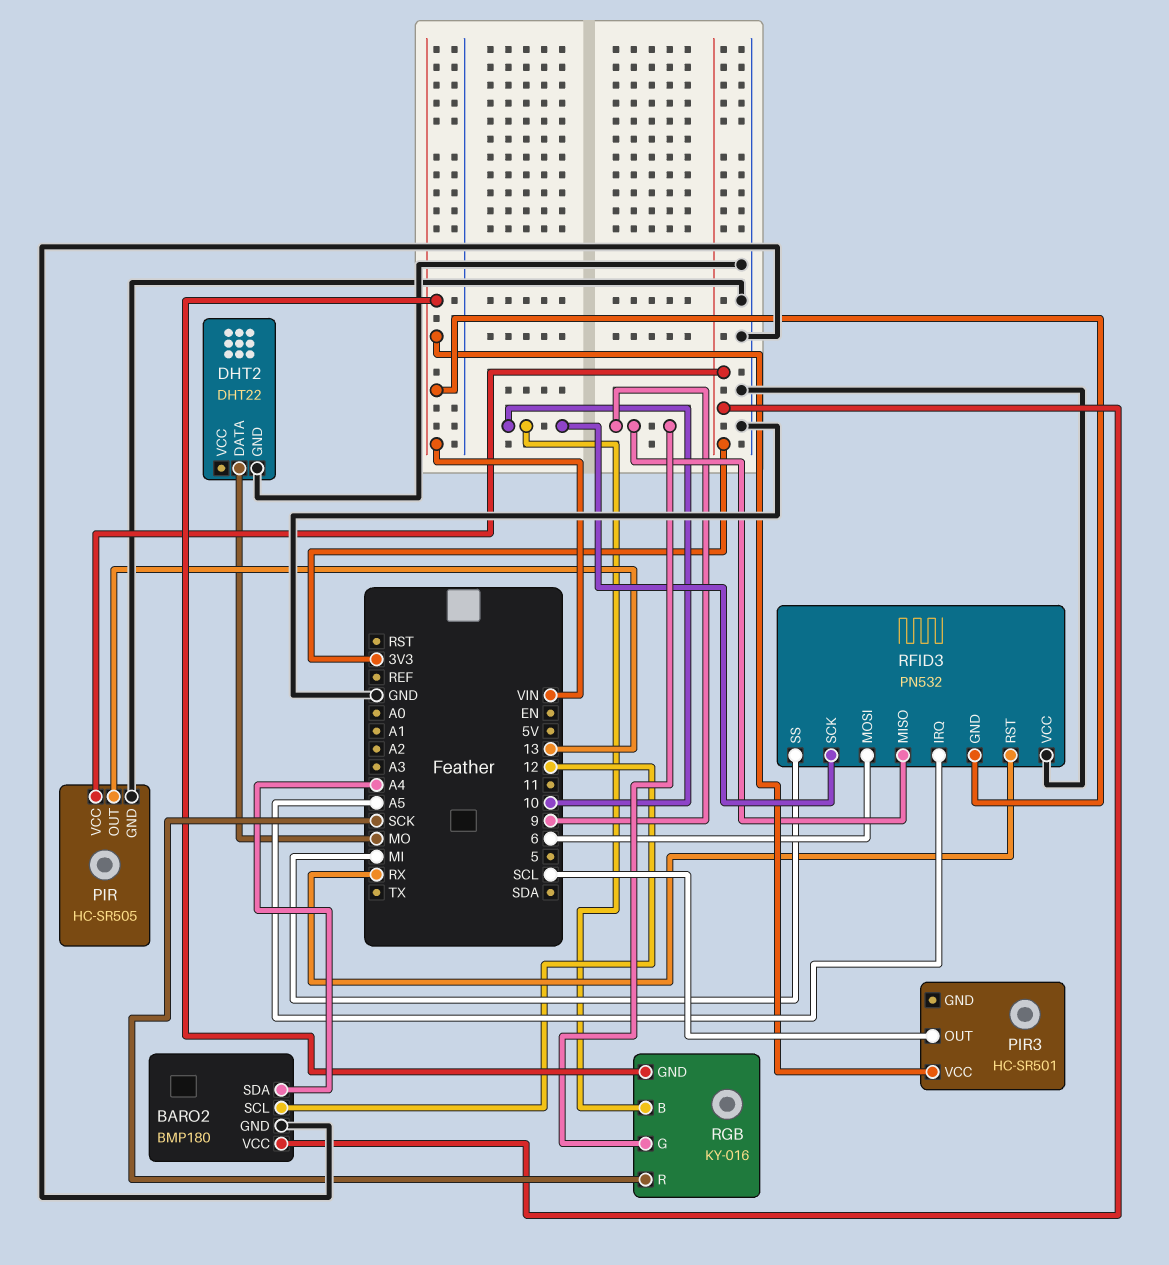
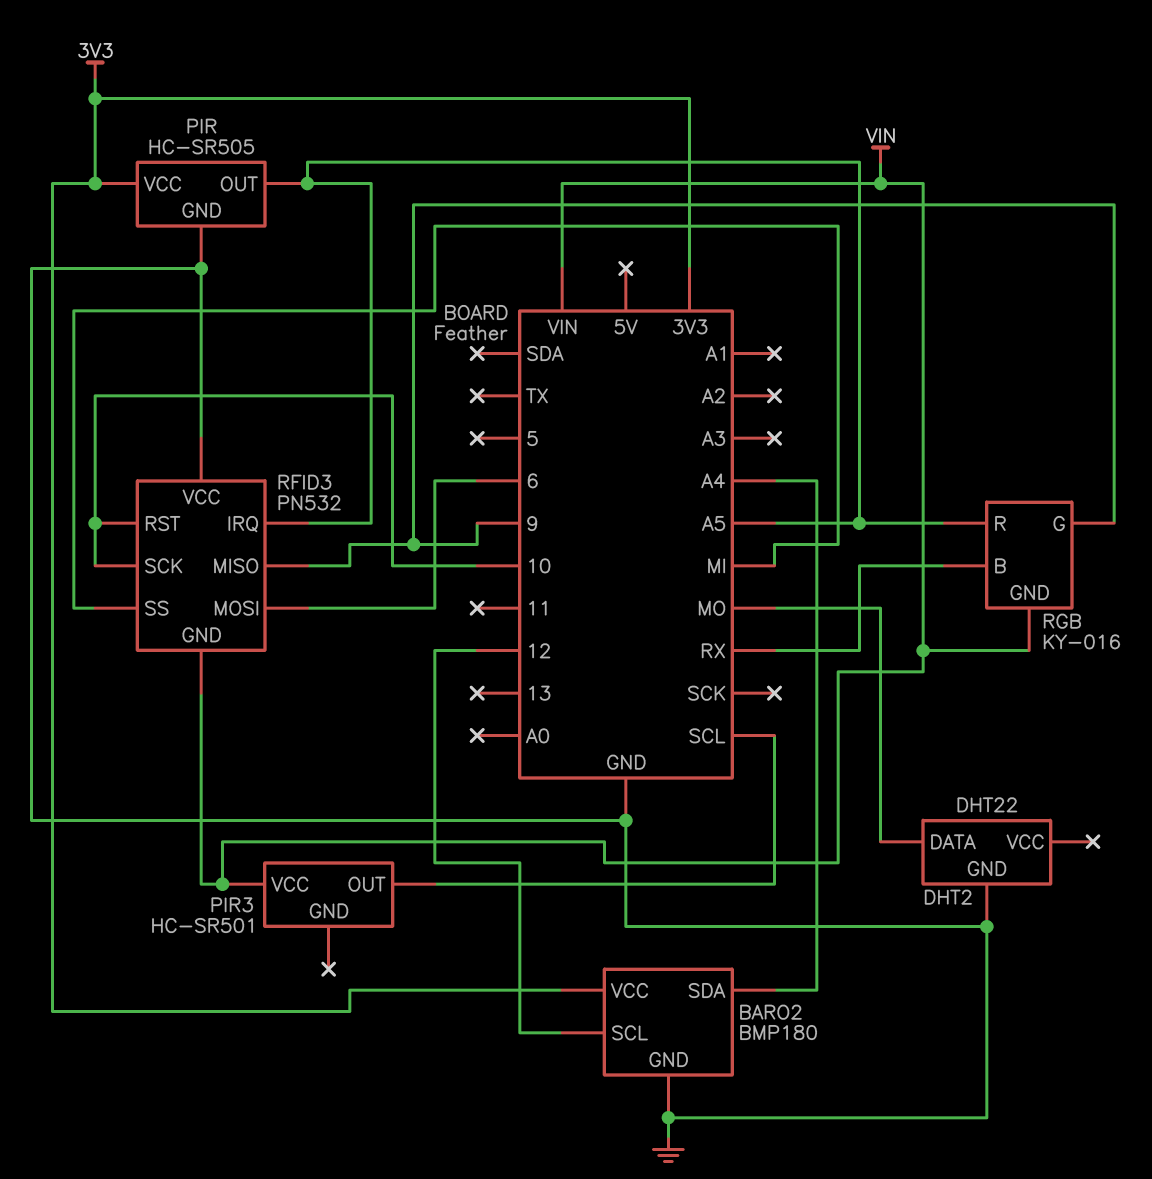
PIR pin OUT: 13 -> A5
RFID3 pin RST: RX -> 10
RGB pin B: 10 -> RX
RGB pin R: SCK -> A5

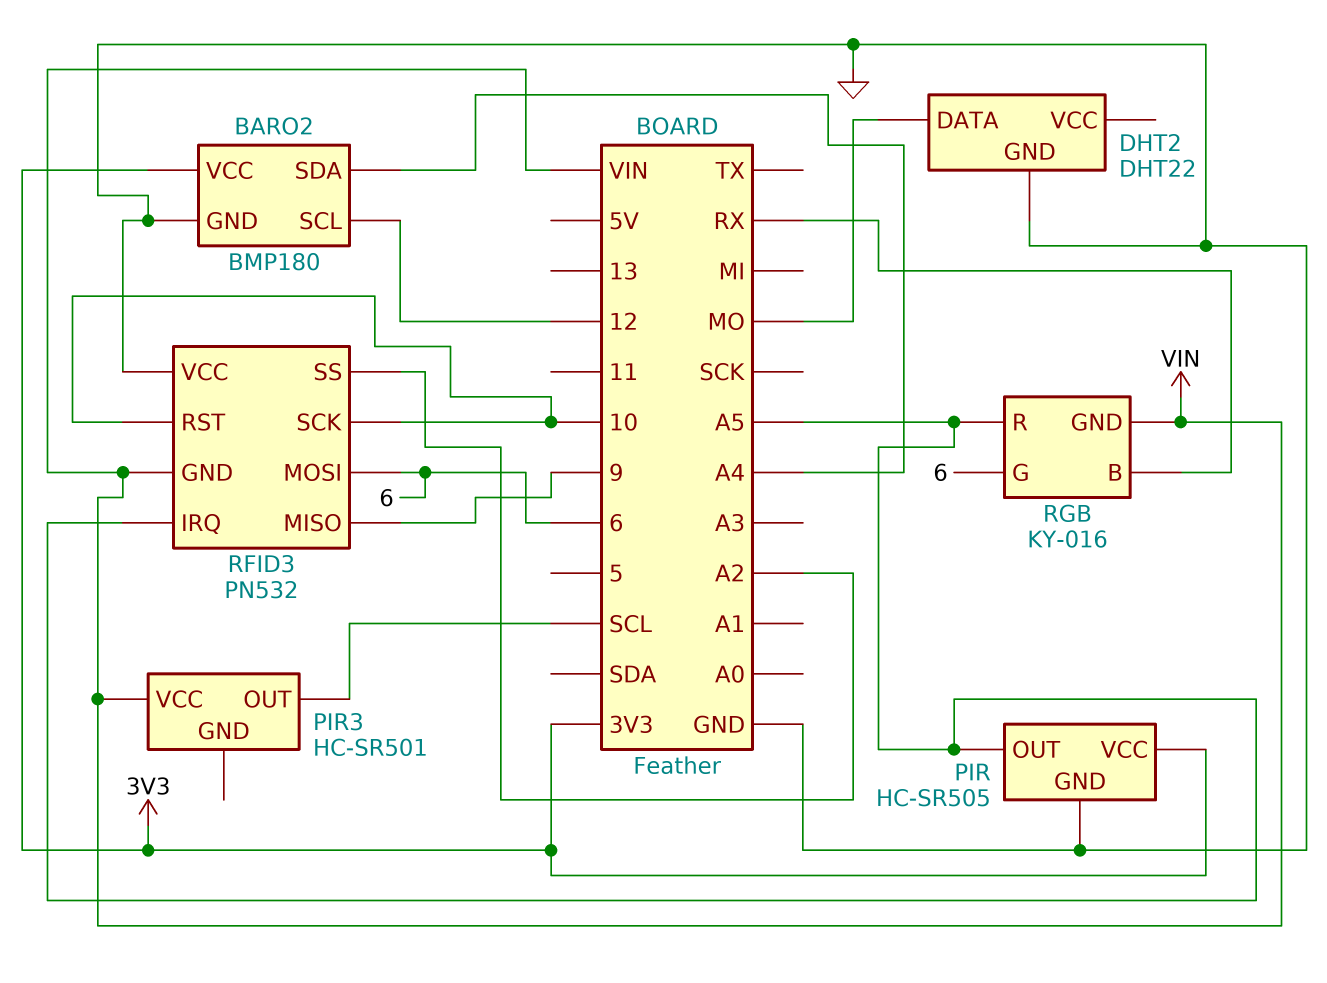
RFID3 pin SS: MI -> A2
RGB pin G: 9 -> 6

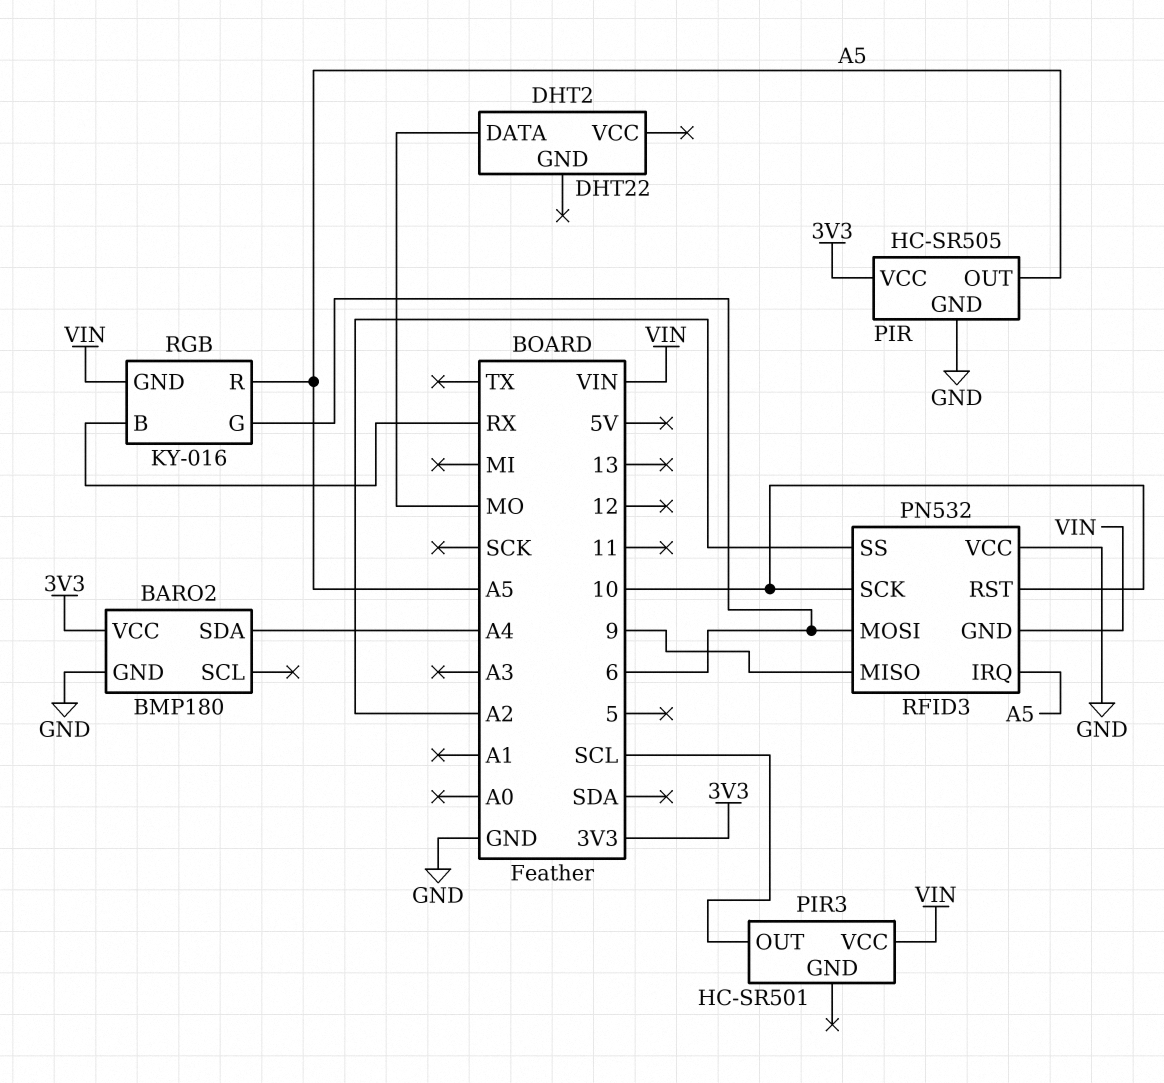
BARO2 pin SCL: 12 -> none
DHT2 pin GND: GND -> none

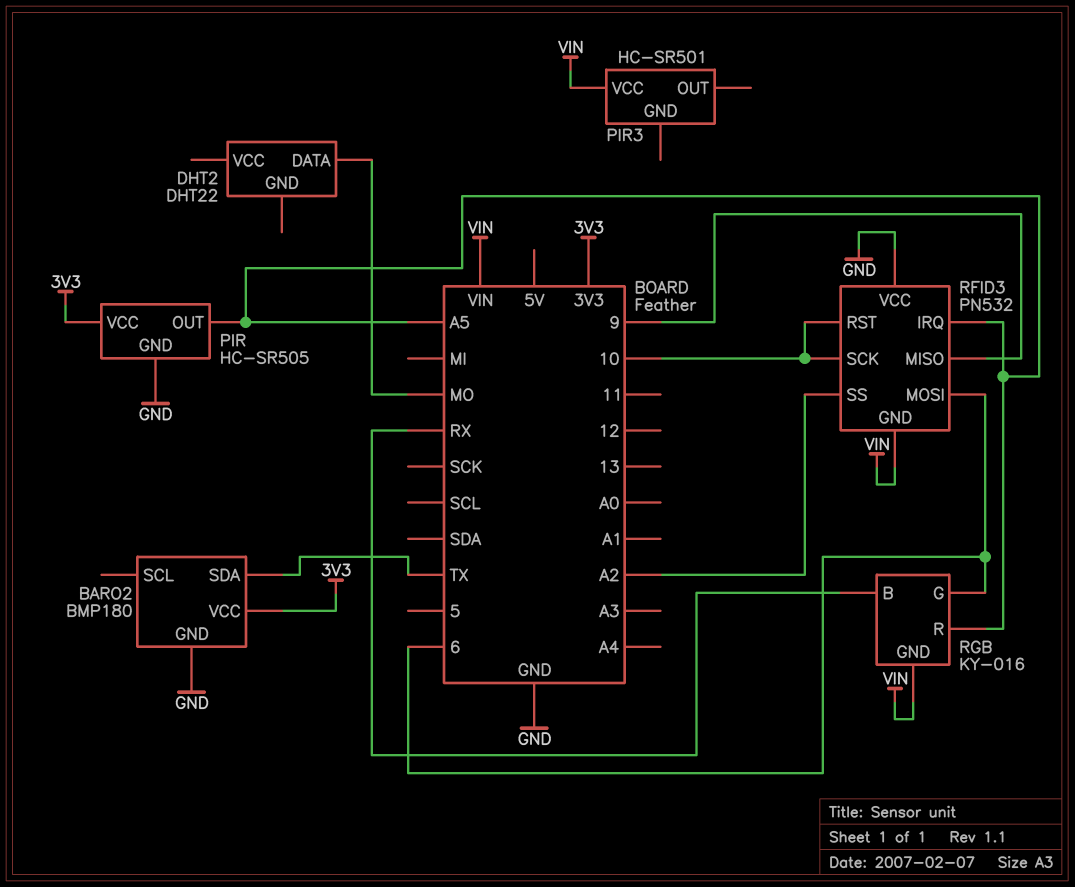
BARO2 pin SDA: A4 -> TX
PIR3 pin OUT: SCL -> none

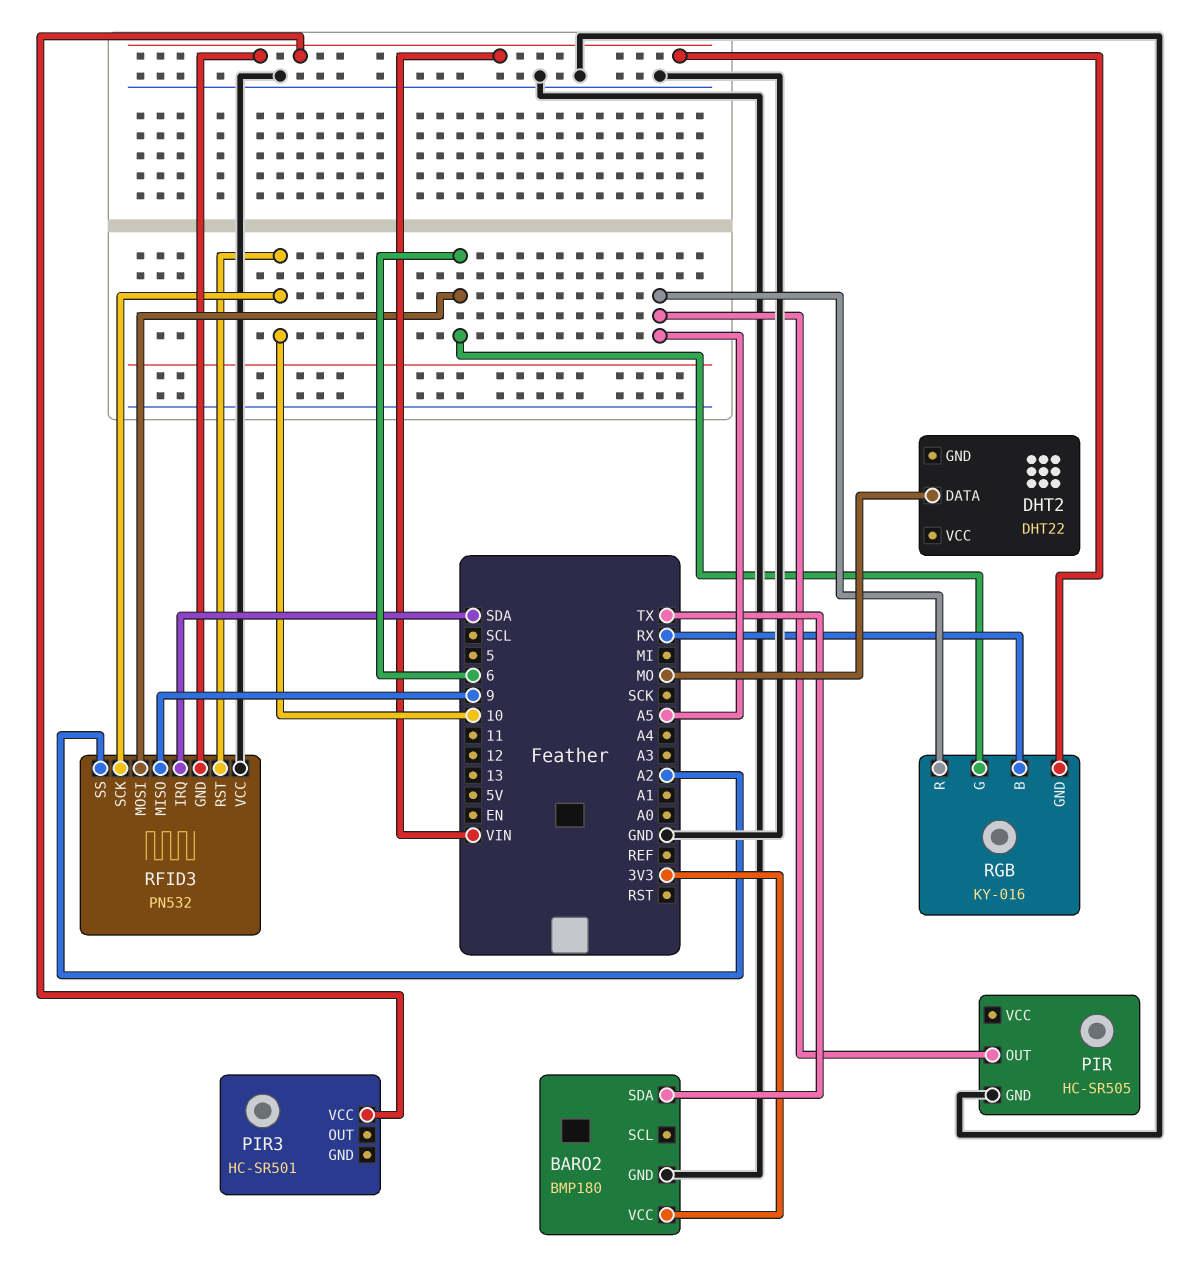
PIR pin VCC: 3V3 -> none
RFID3 pin IRQ: A5 -> SDA

